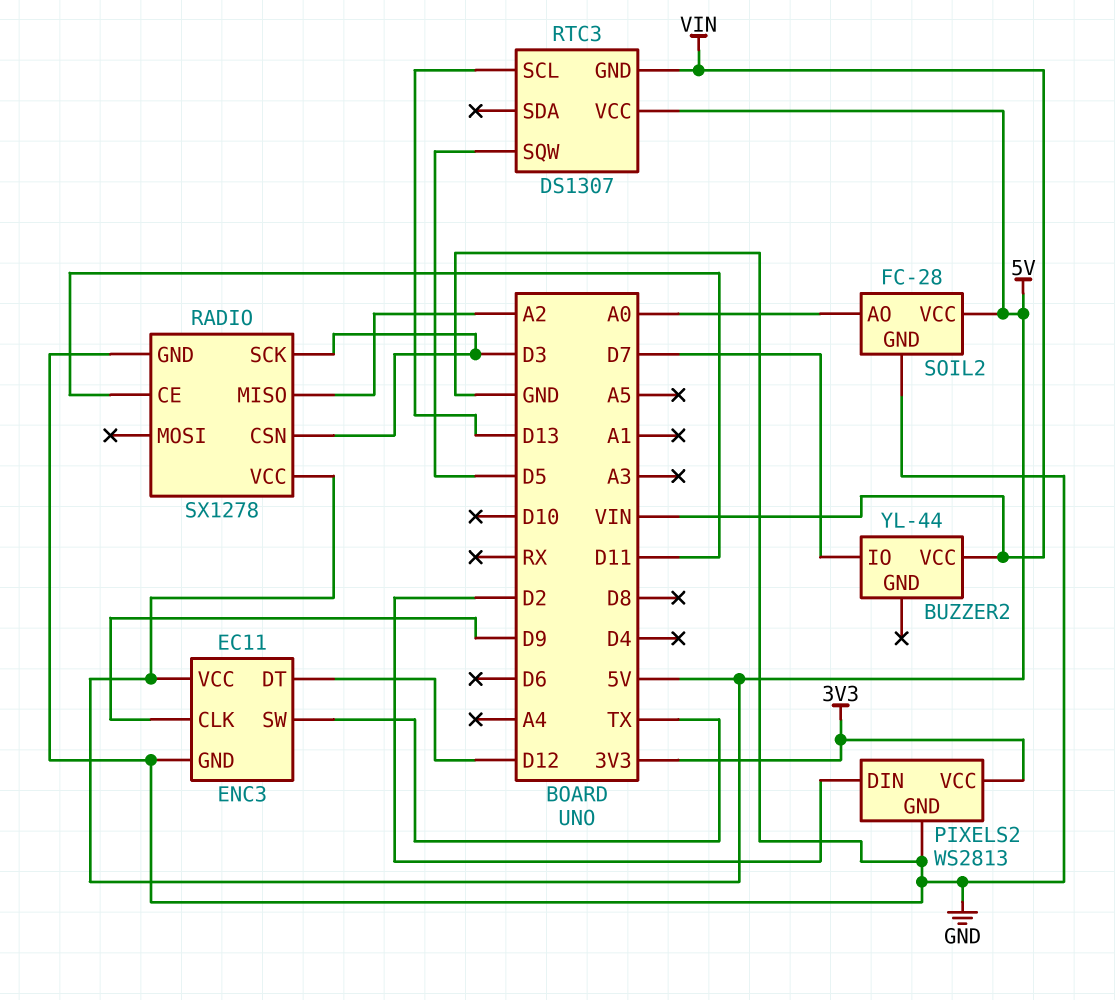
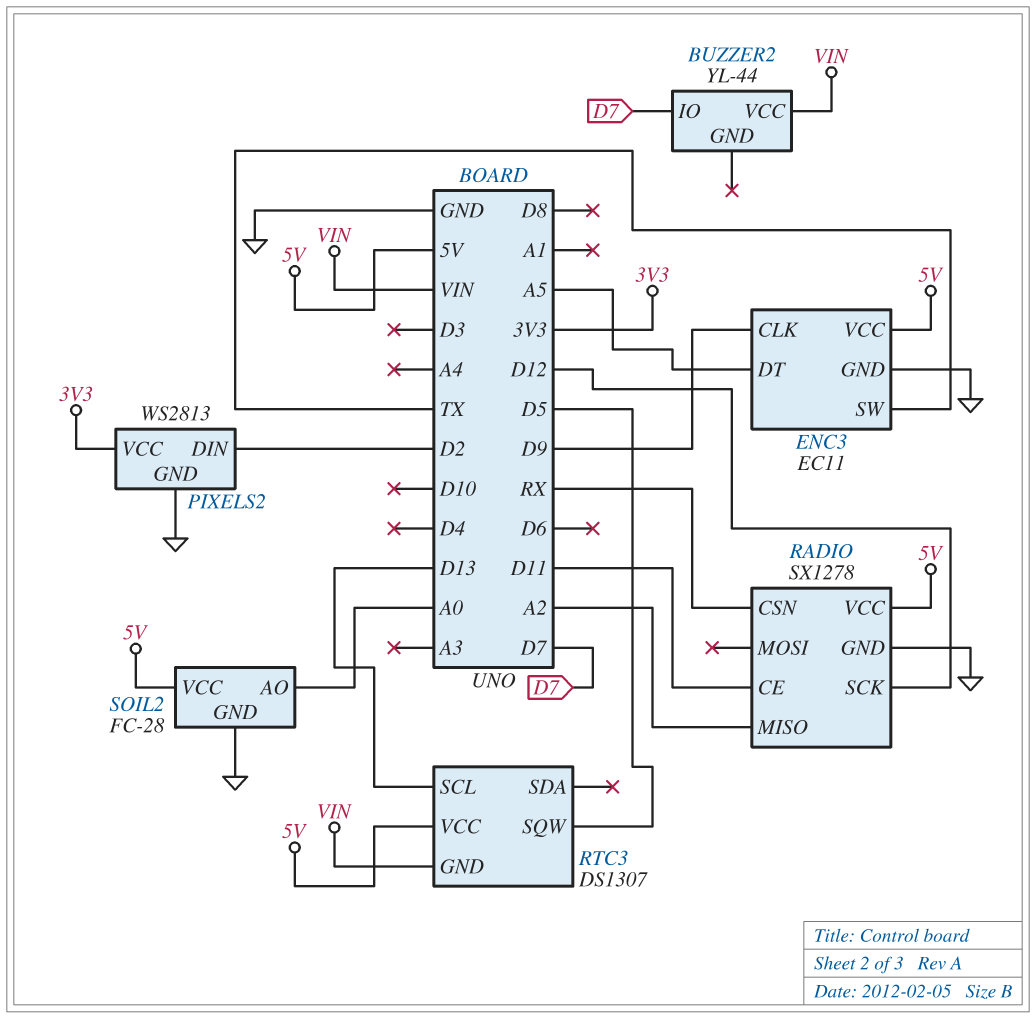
ENC3 pin DT: D12 -> A5
RADIO pin CSN: D3 -> RX
RADIO pin SCK: D3 -> D12

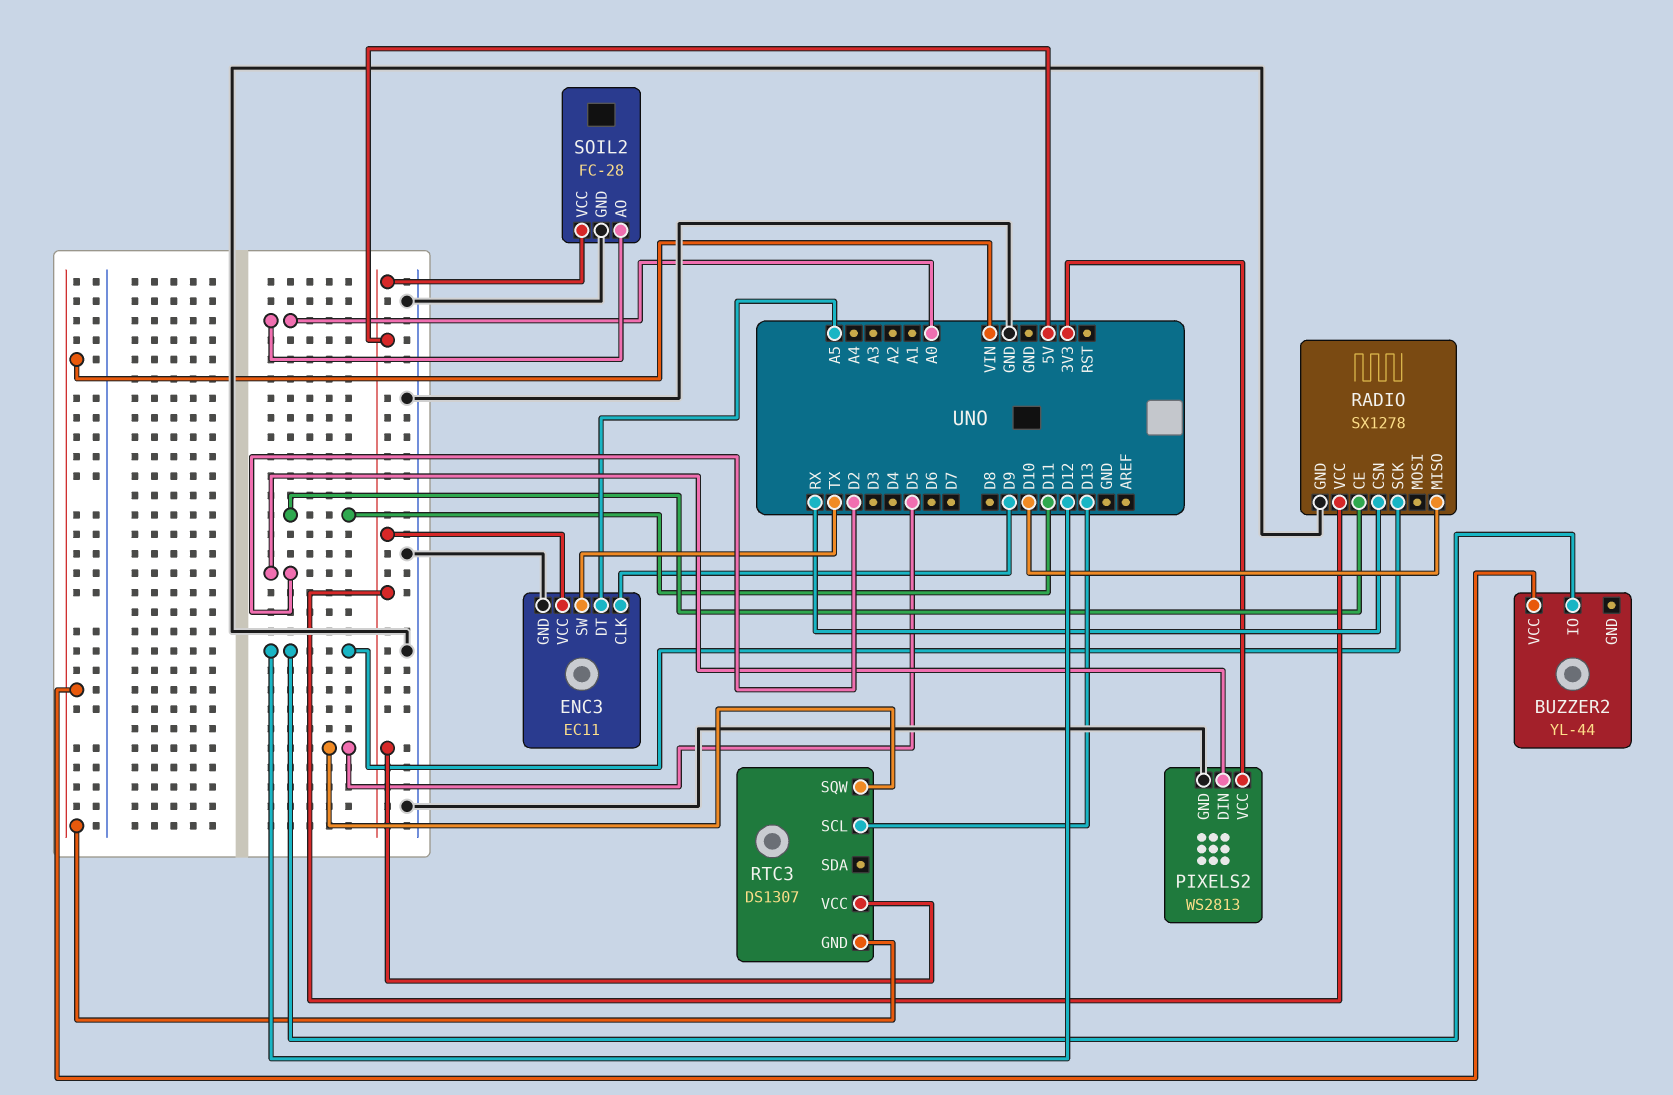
BUZZER2 pin IO: D7 -> D12
RADIO pin MISO: A2 -> D10

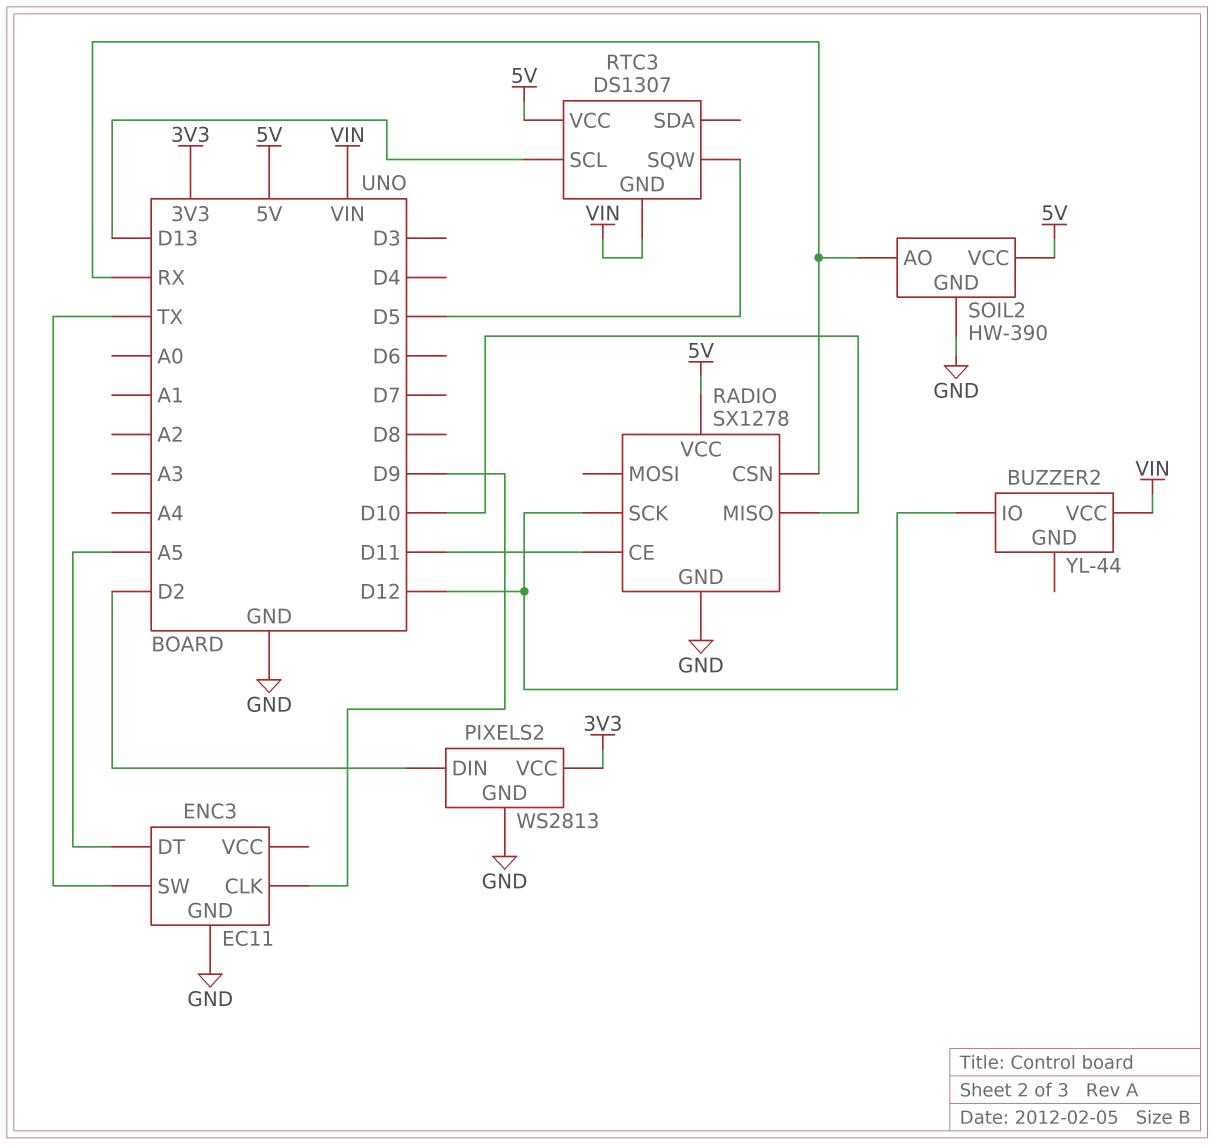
ENC3 pin VCC: 5V -> none
SOIL2: FC-28 -> HW-390
SOIL2 pin AO: A0 -> RX

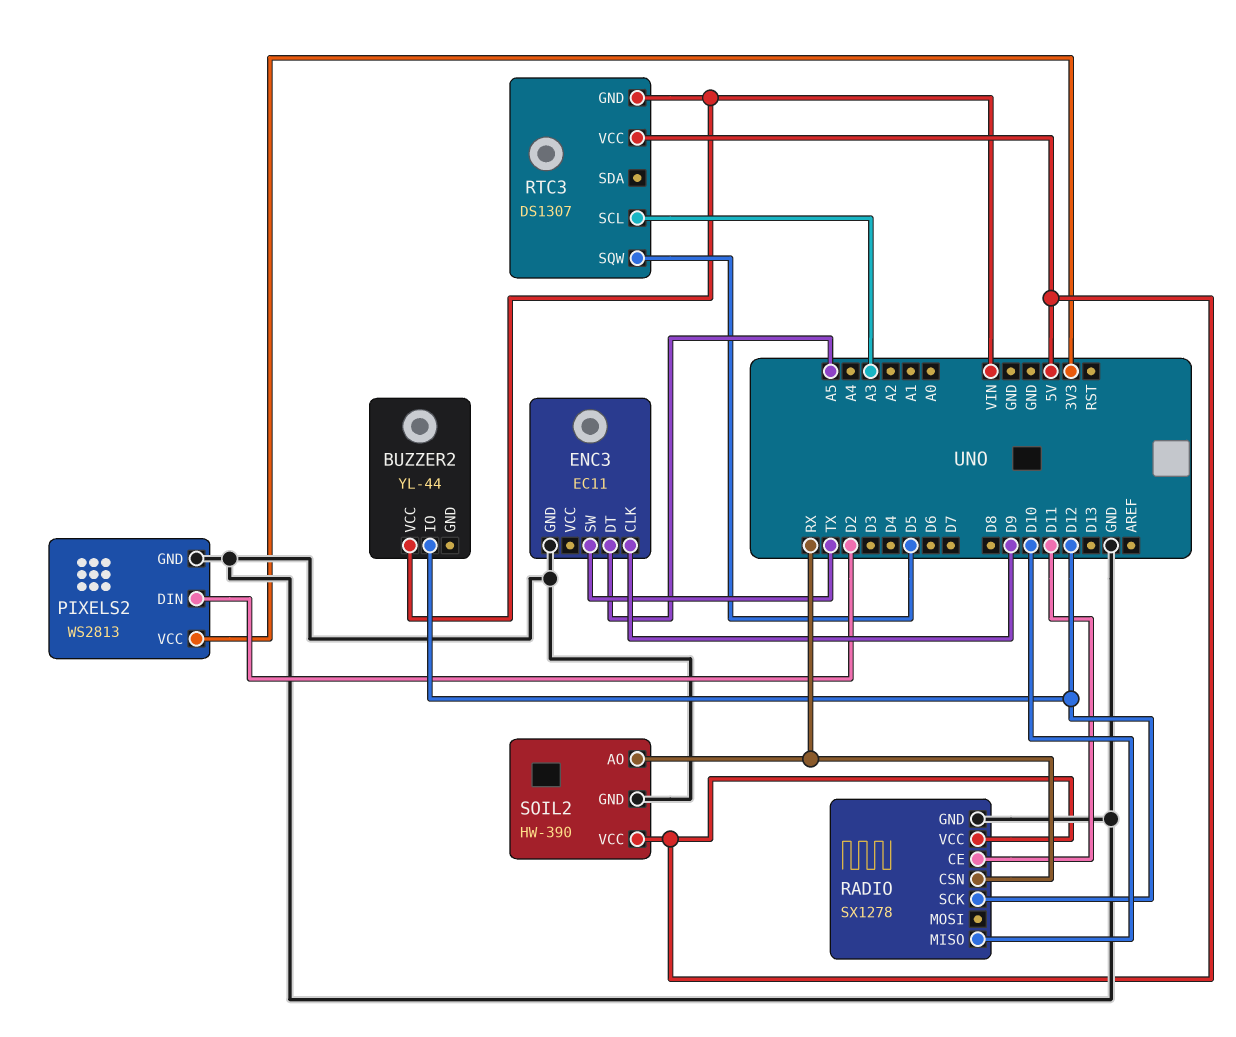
RTC3 pin SCL: D13 -> A3

